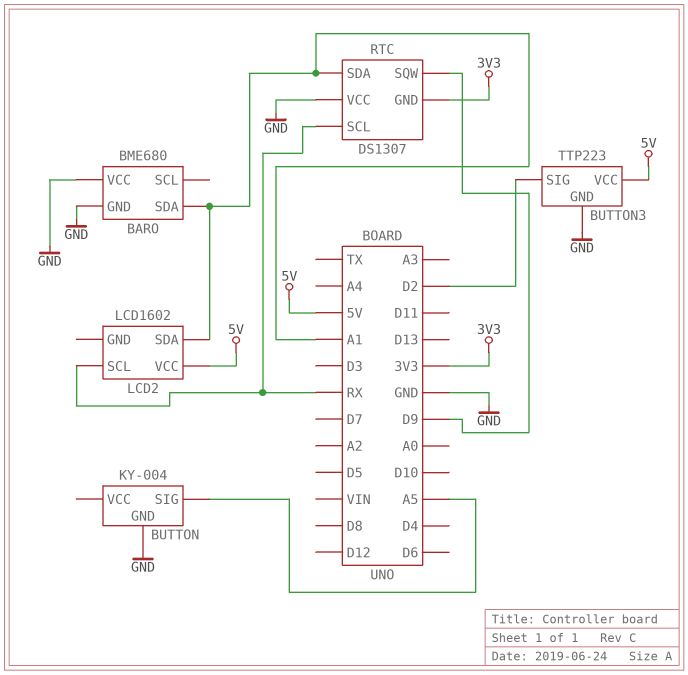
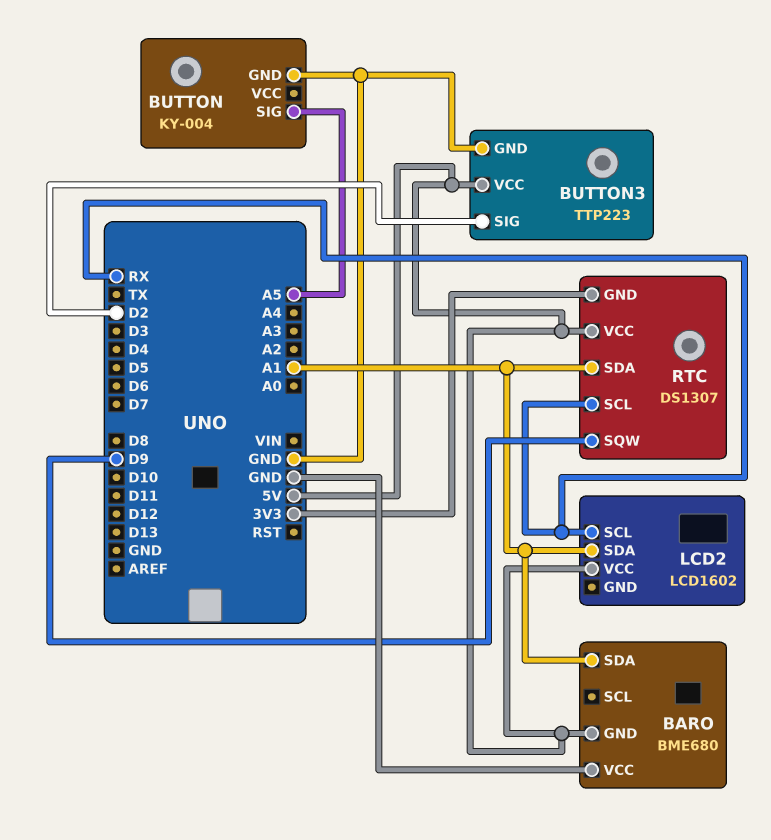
BARO pin GND: GND -> 5V
RTC pin VCC: GND -> 5V

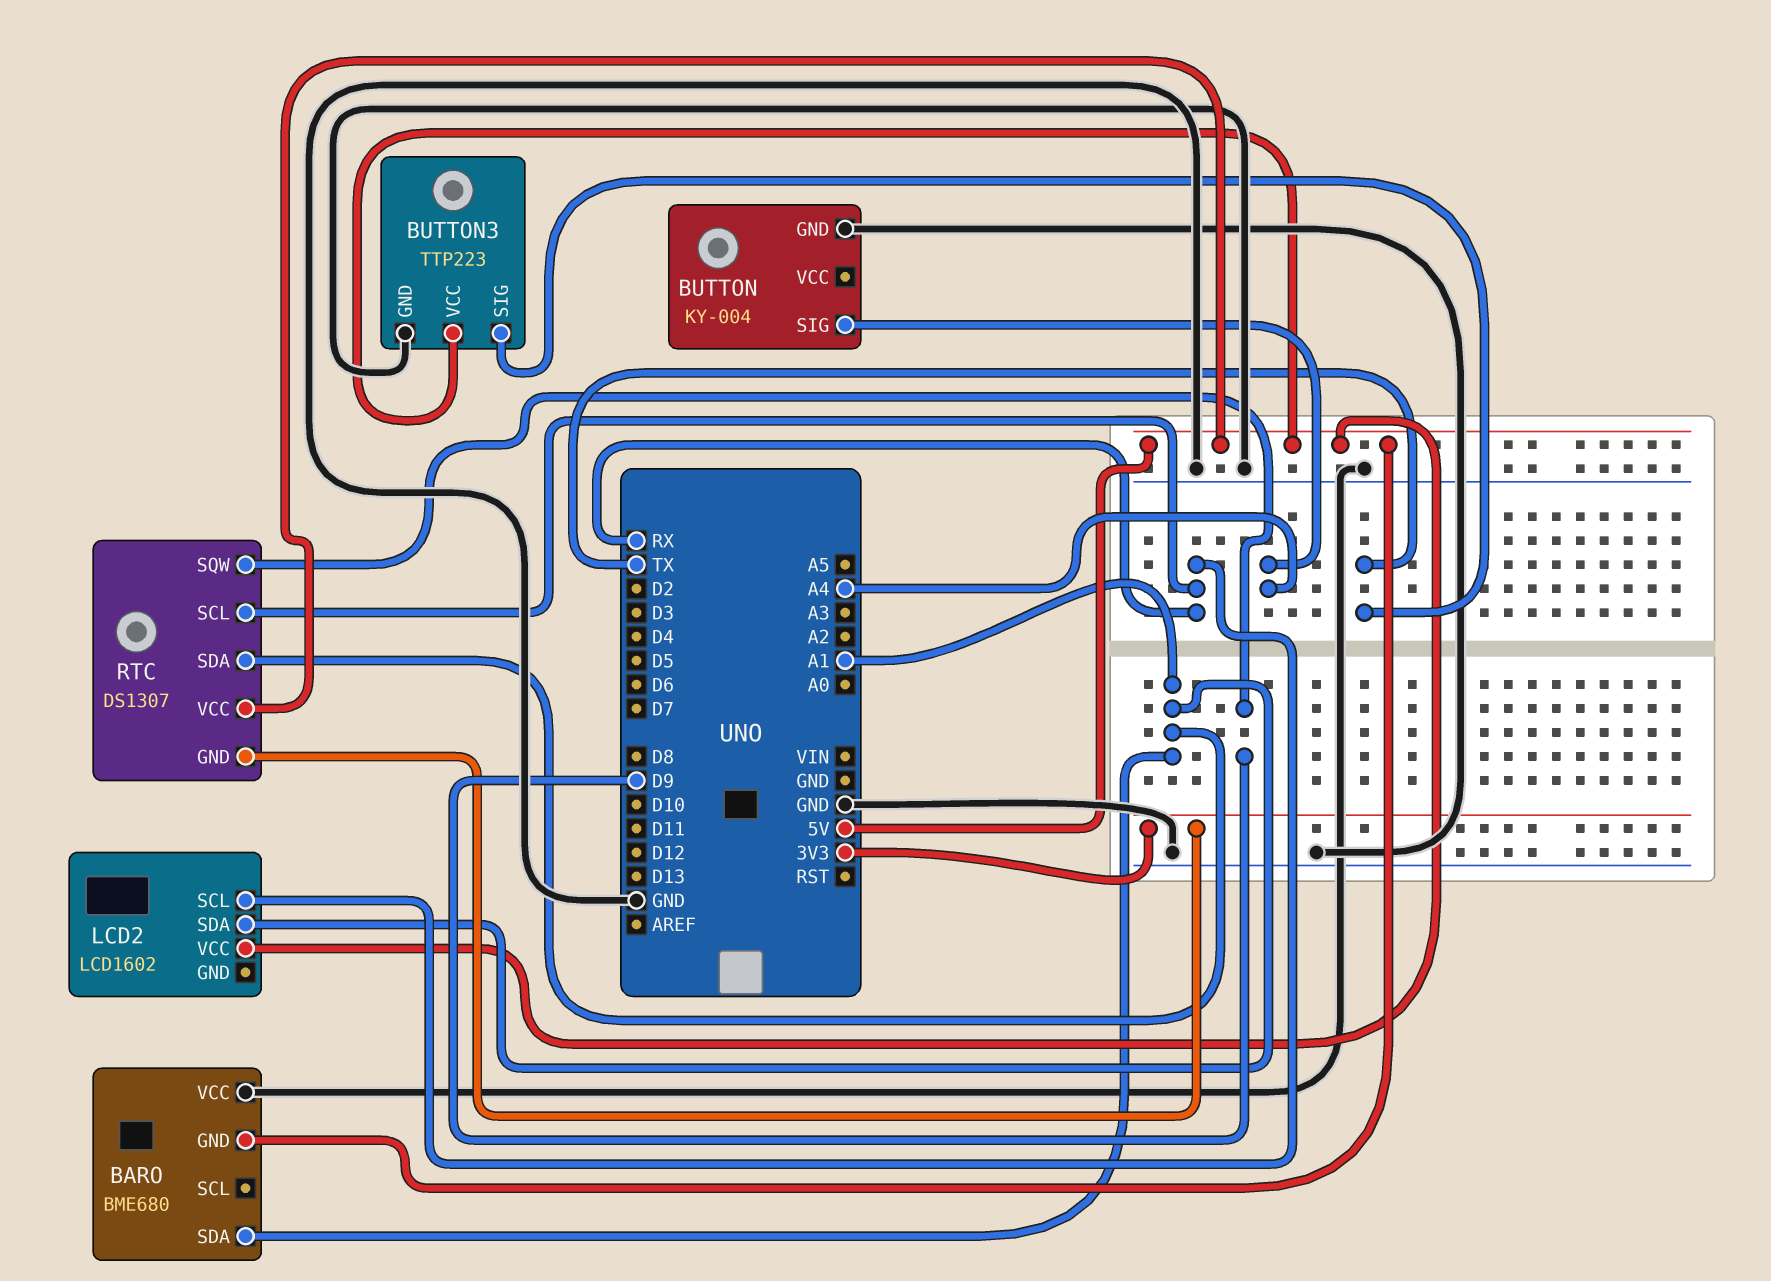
BUTTON pin SIG: A5 -> A4
BUTTON3 pin SIG: D2 -> TX

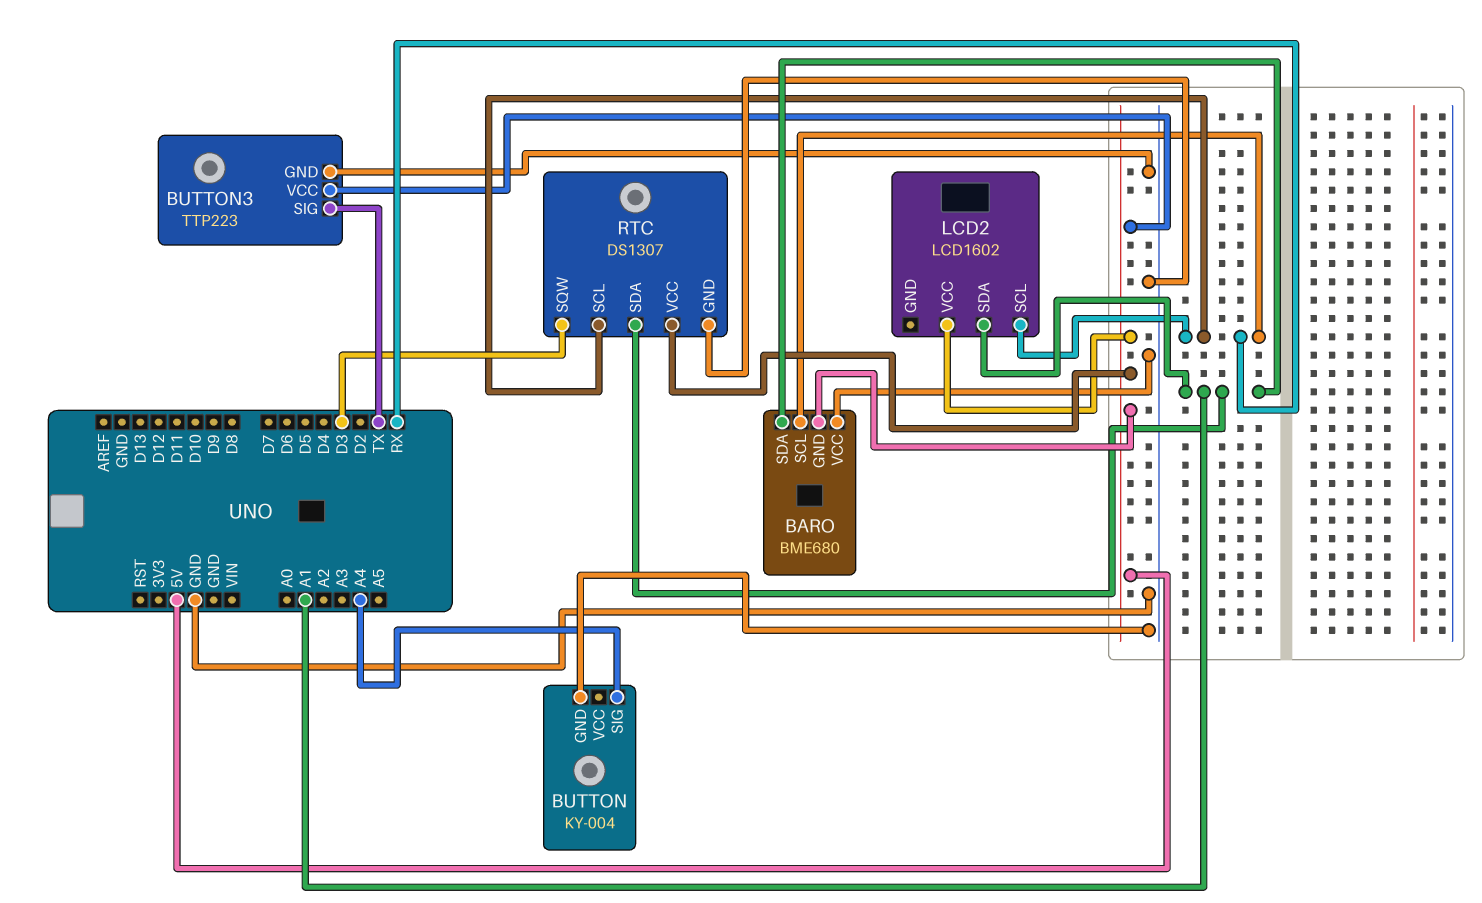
BARO pin SCL: none -> RX
RTC pin GND: 3V3 -> GND
RTC pin SQW: D9 -> D3

